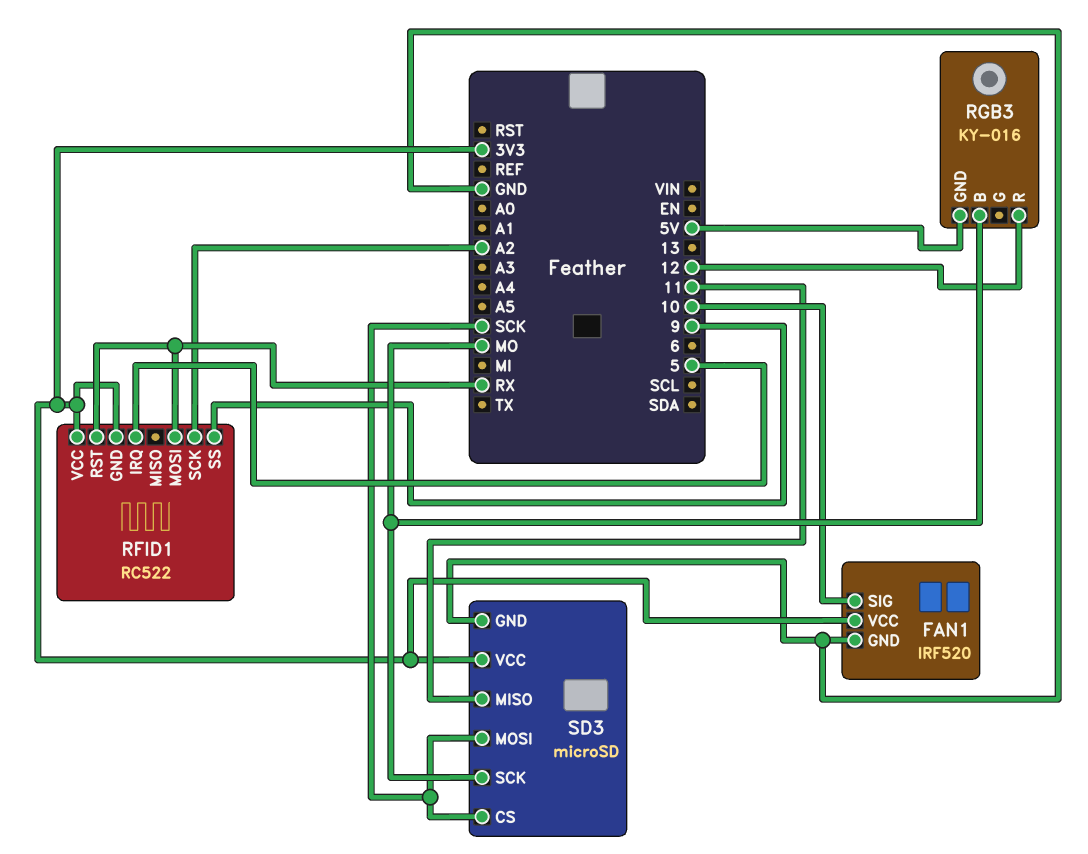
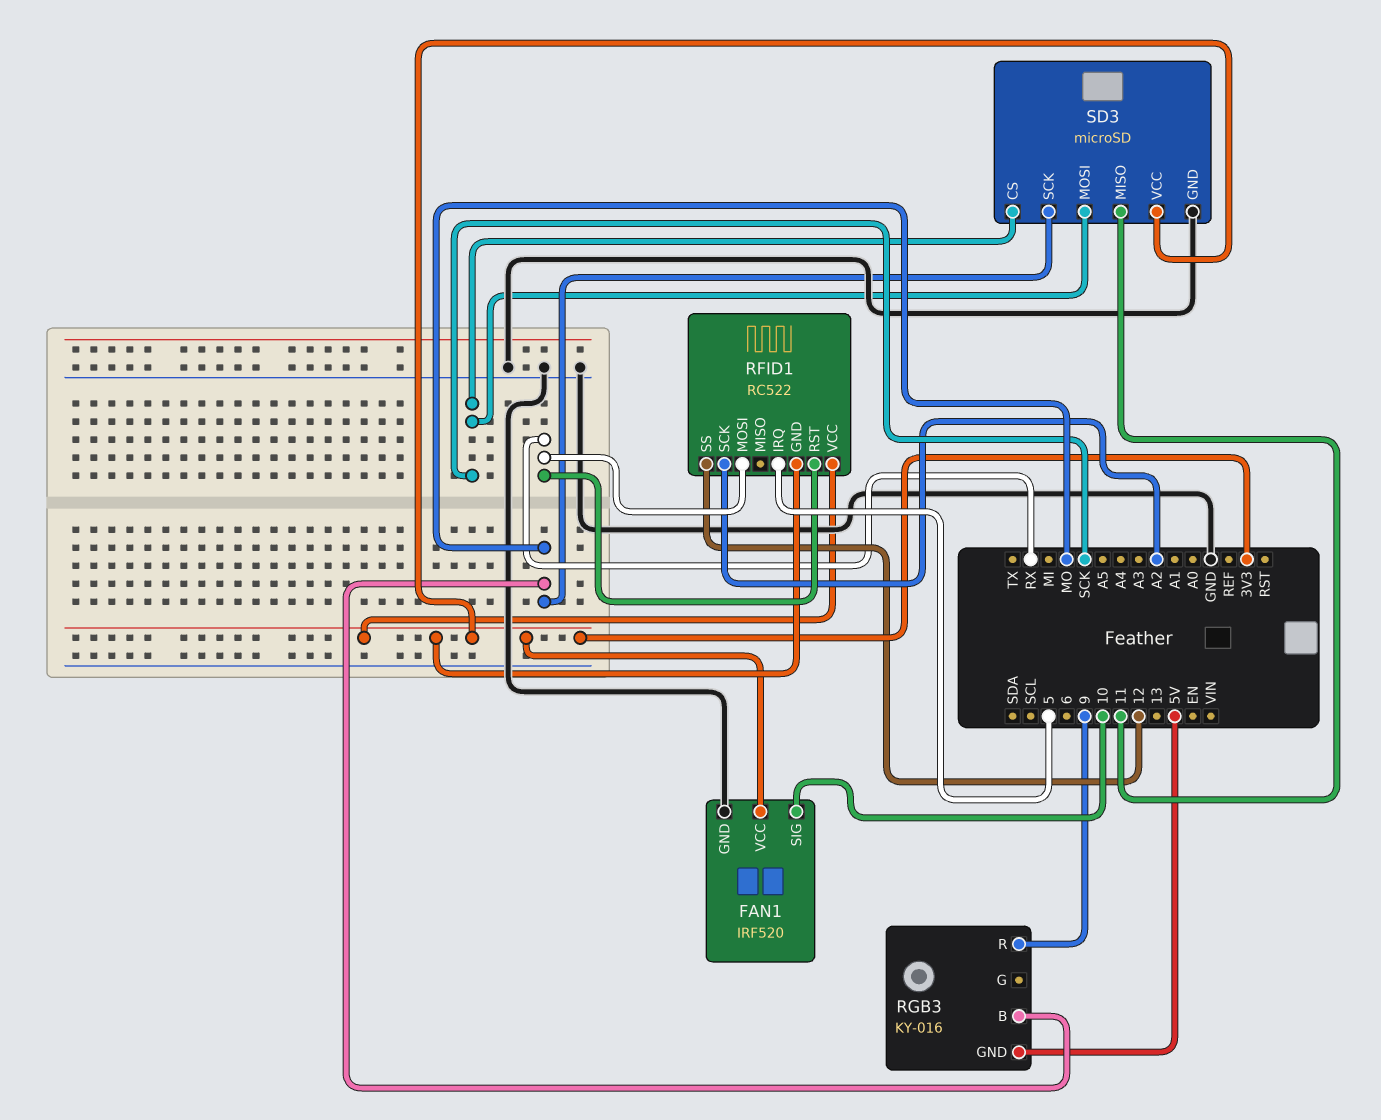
RFID1 pin SS: 9 -> 12
RGB3 pin R: 12 -> 9

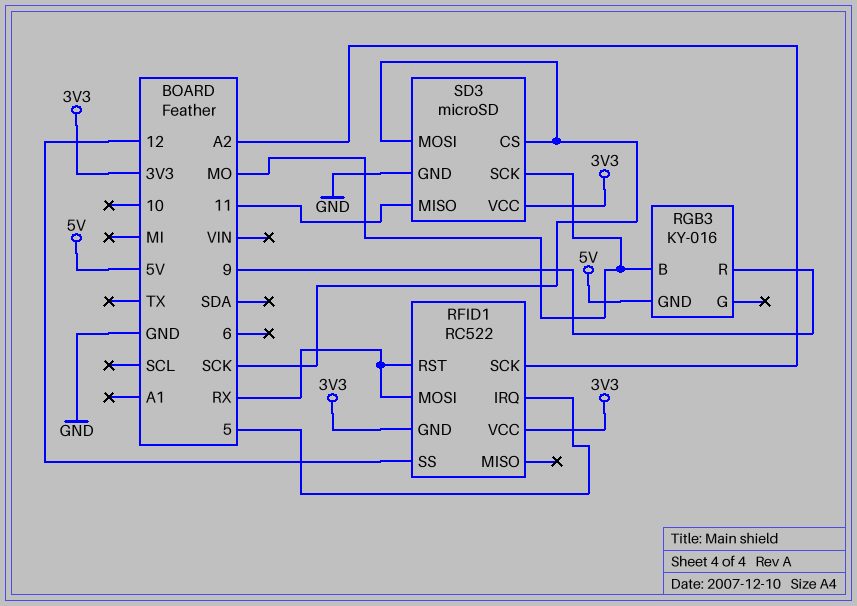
FAN1: IRF520 -> none
FAN1 pin GND: GND -> none
FAN1 pin SIG: 10 -> none
FAN1 pin VCC: 3V3 -> none

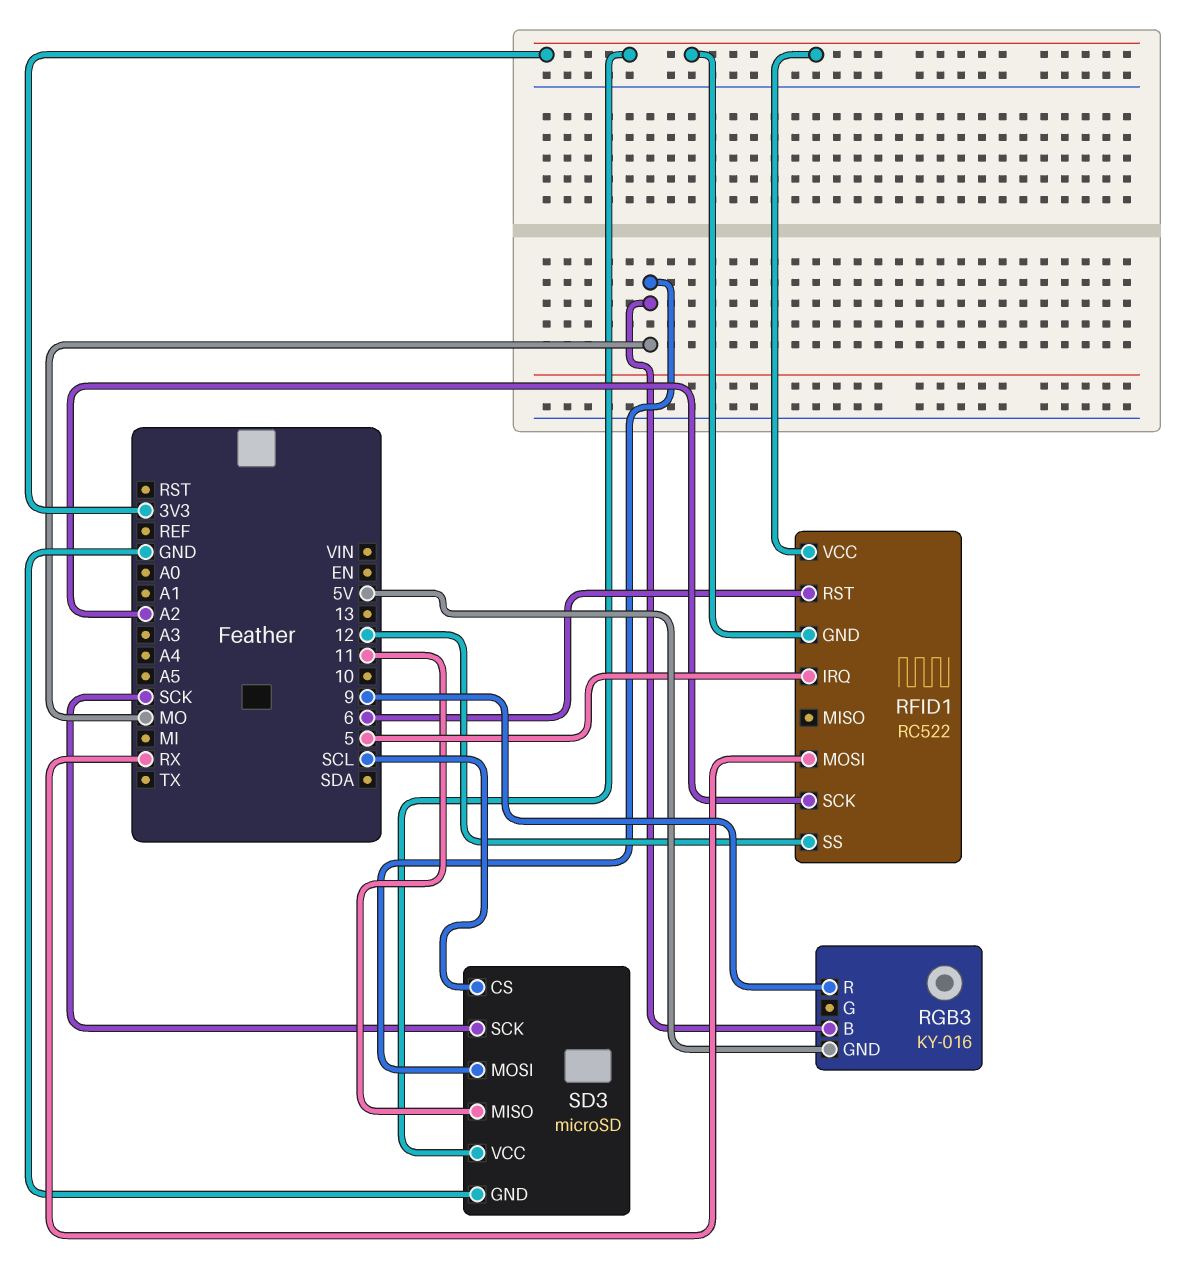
RFID1 pin RST: RX -> 6
SD3 pin CS: SCK -> SCL
SD3 pin MOSI: SCK -> MO
SD3 pin SCK: MO -> SCK

